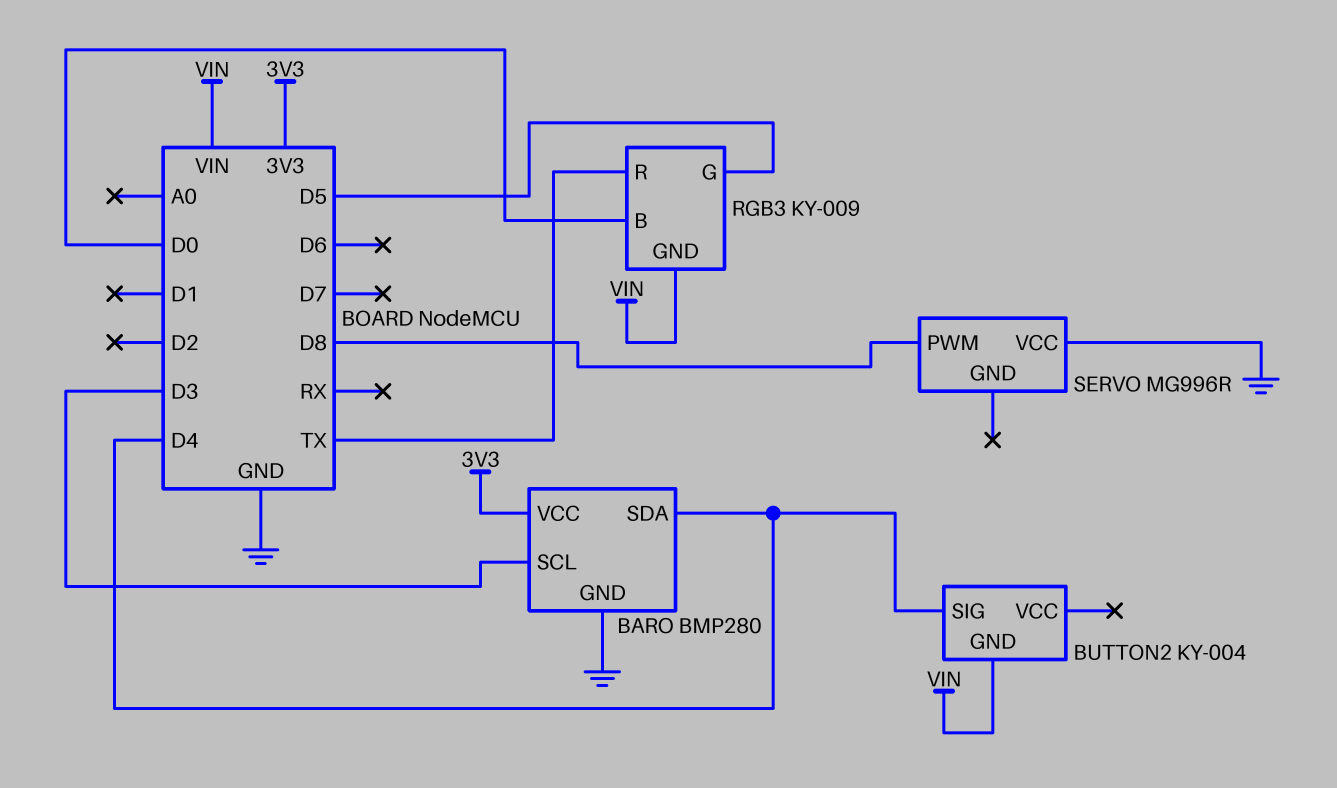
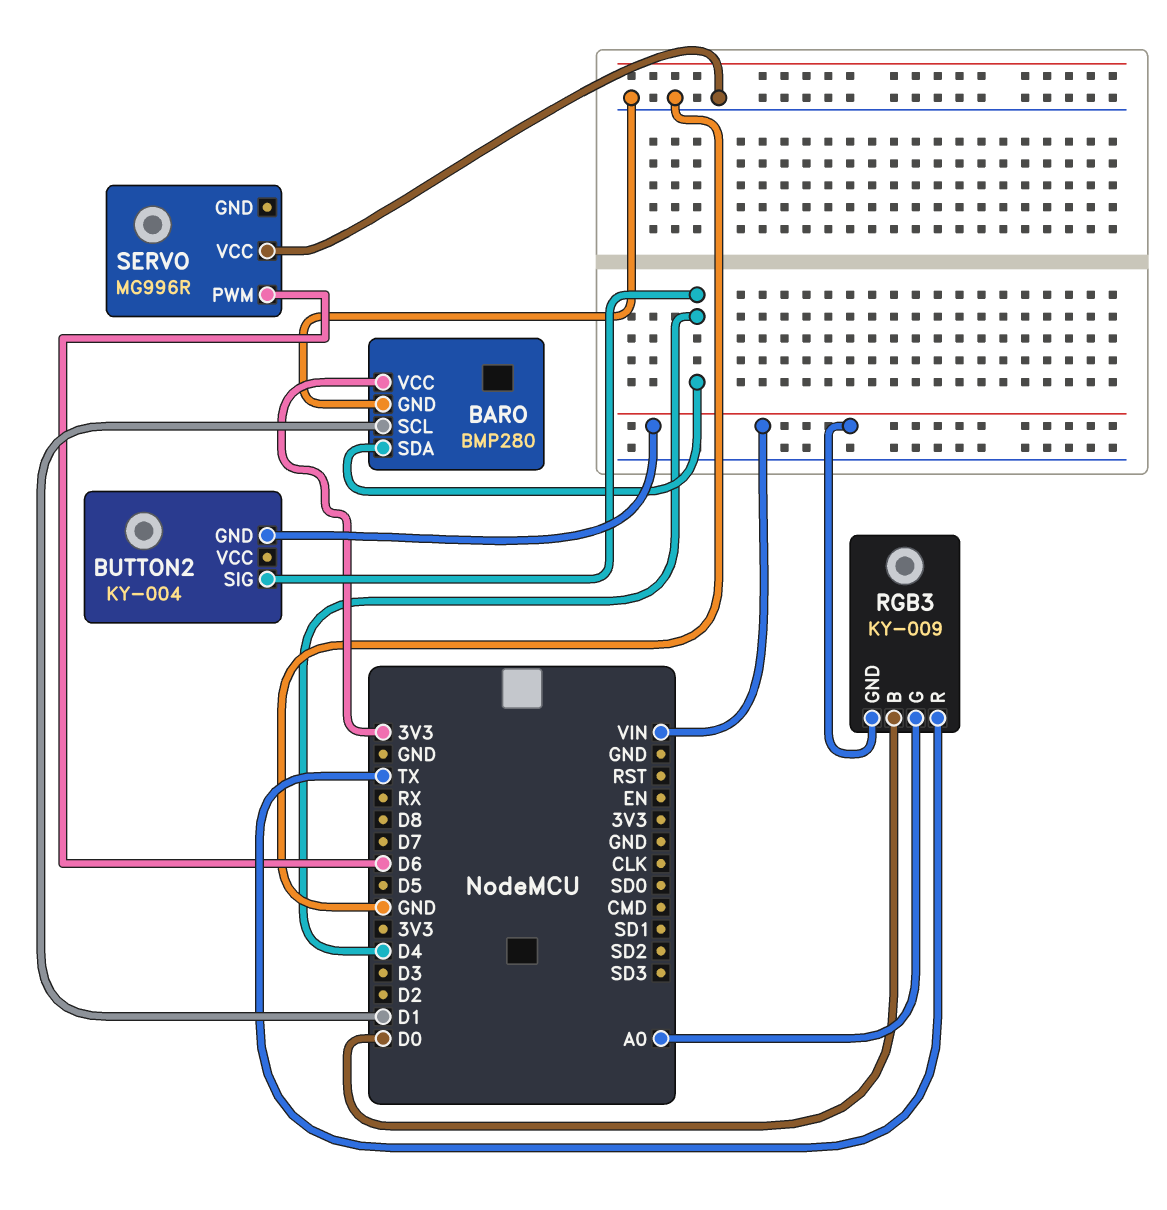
BARO pin SCL: D3 -> D1
RGB3 pin G: D5 -> A0
SERVO pin PWM: D8 -> D6

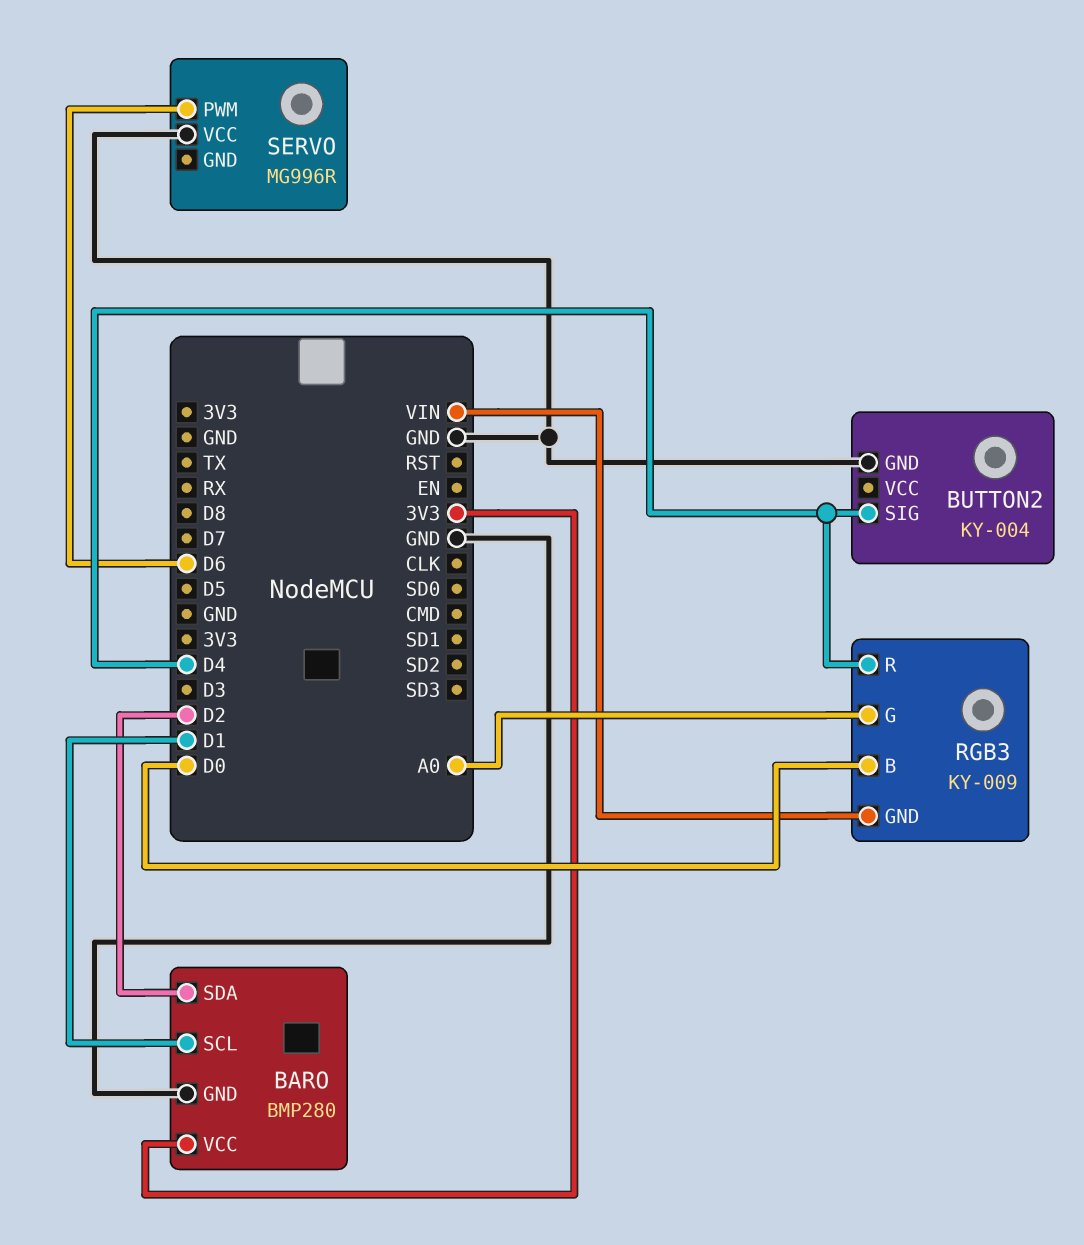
BARO pin SDA: D4 -> D2
BUTTON2 pin GND: VIN -> GND
RGB3 pin R: TX -> D4

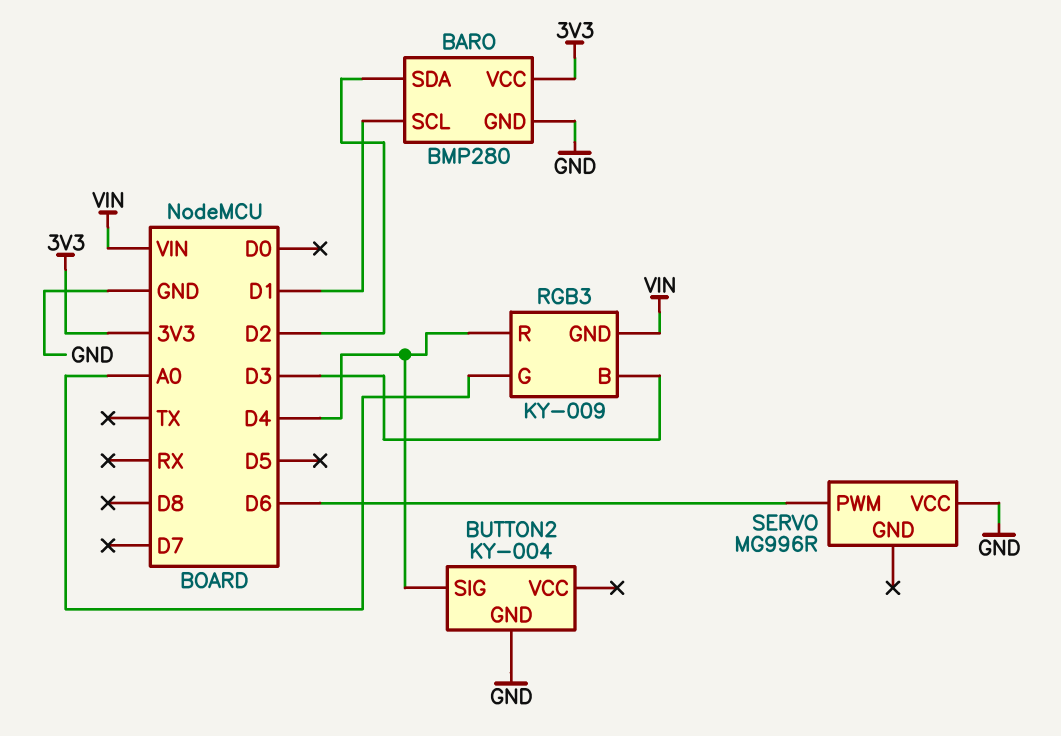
RGB3 pin B: D0 -> D3

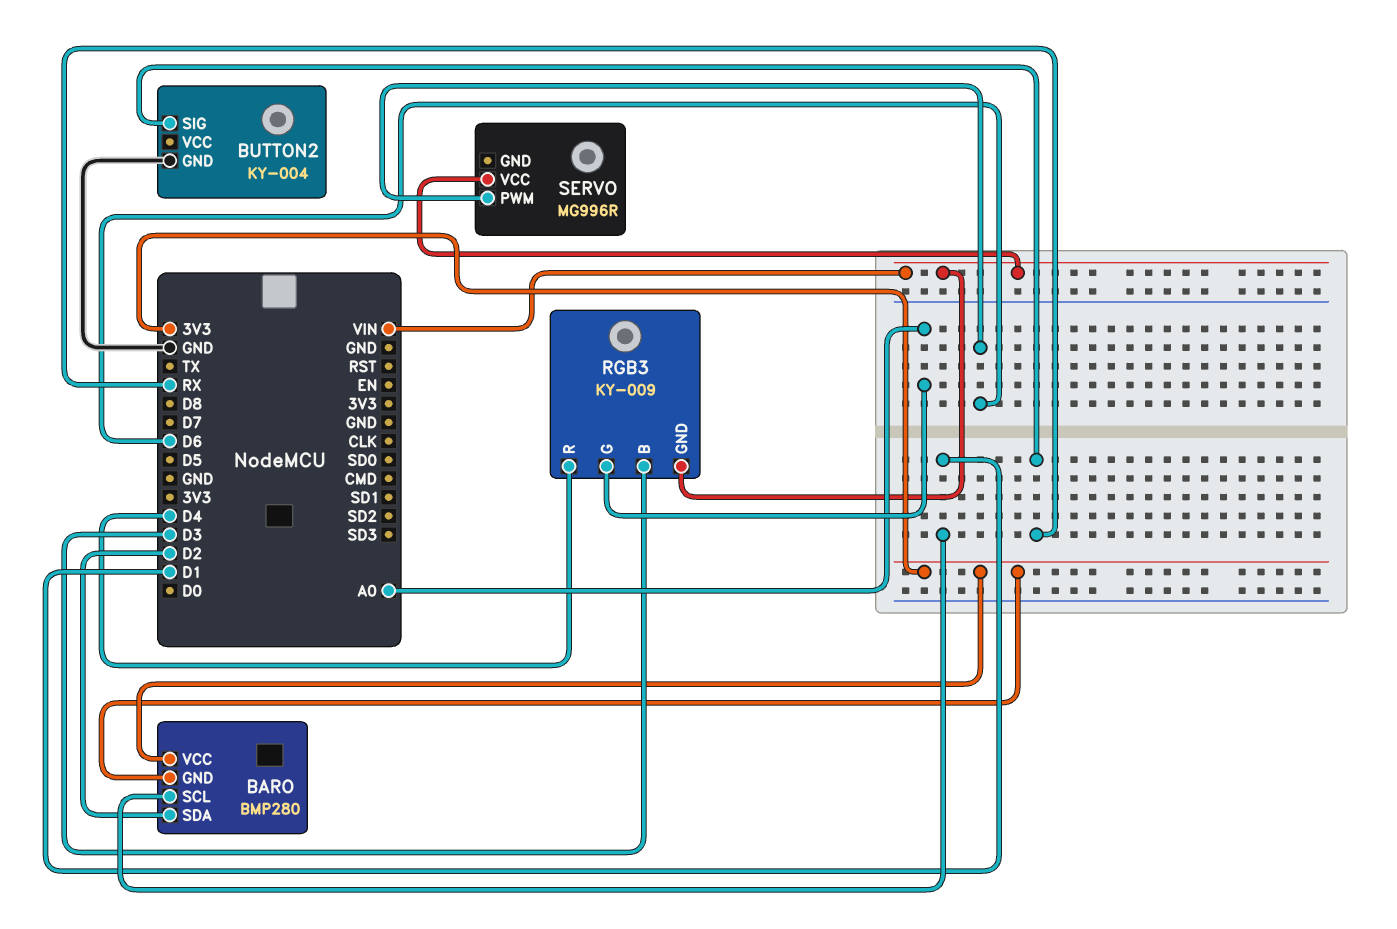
BARO pin GND: GND -> 3V3
BUTTON2 pin SIG: D4 -> RX
SERVO pin VCC: GND -> VIN

